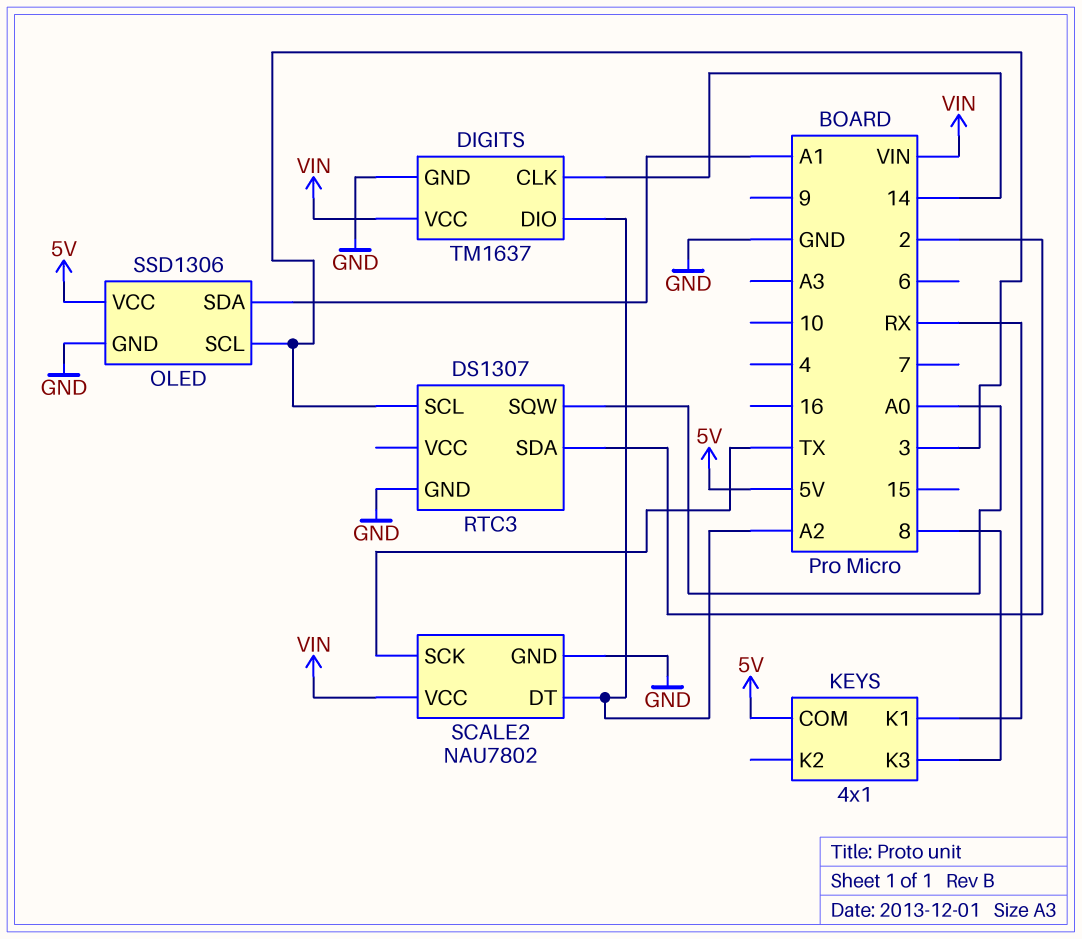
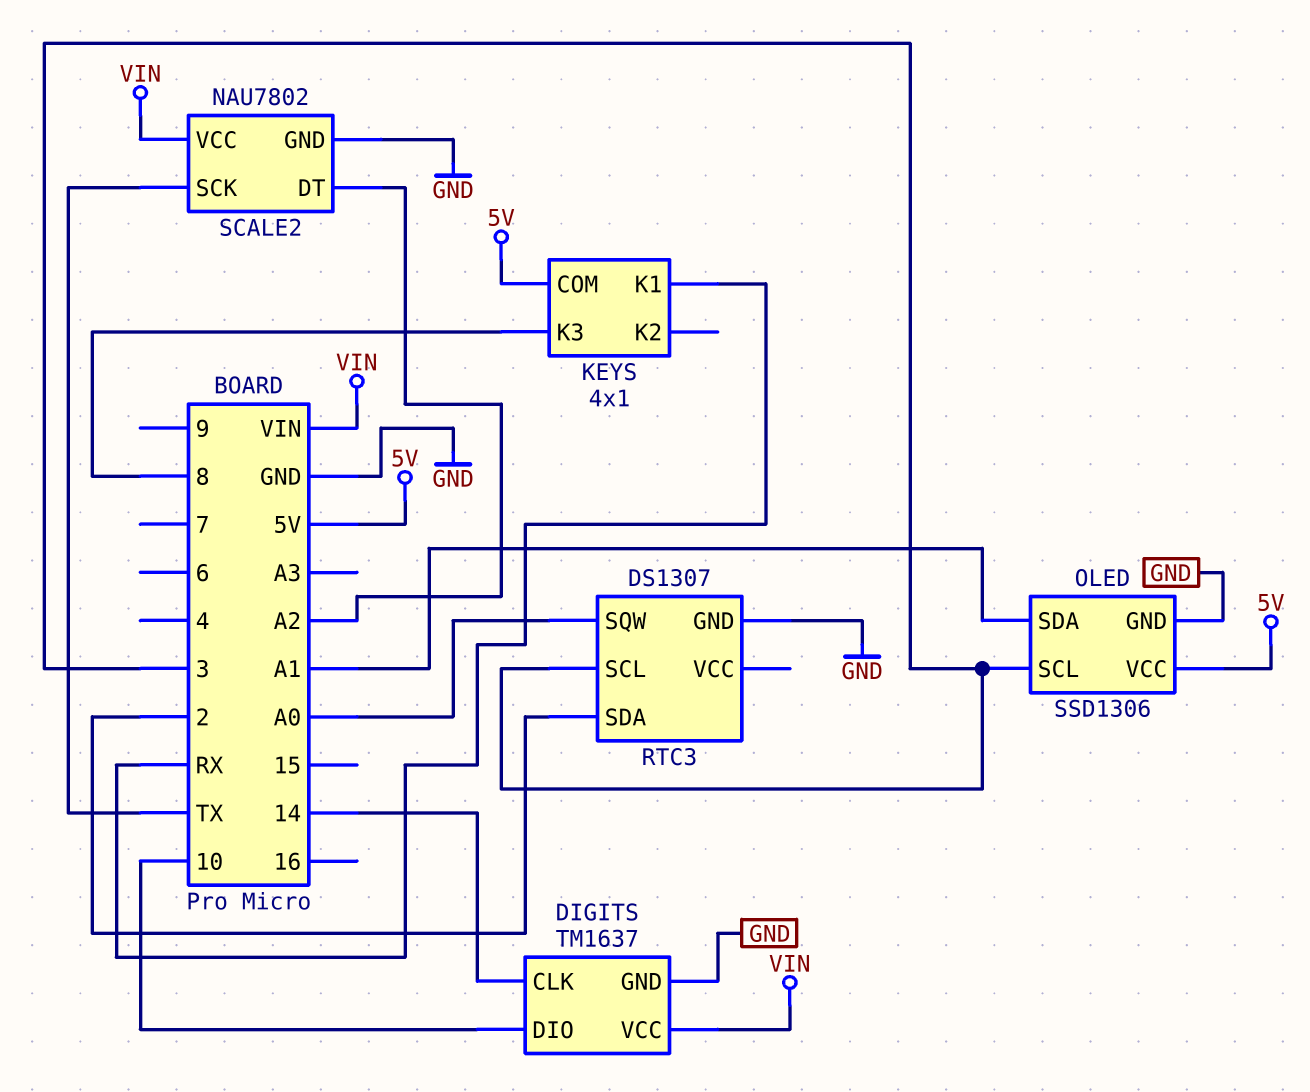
DIGITS pin DIO: A2 -> 10

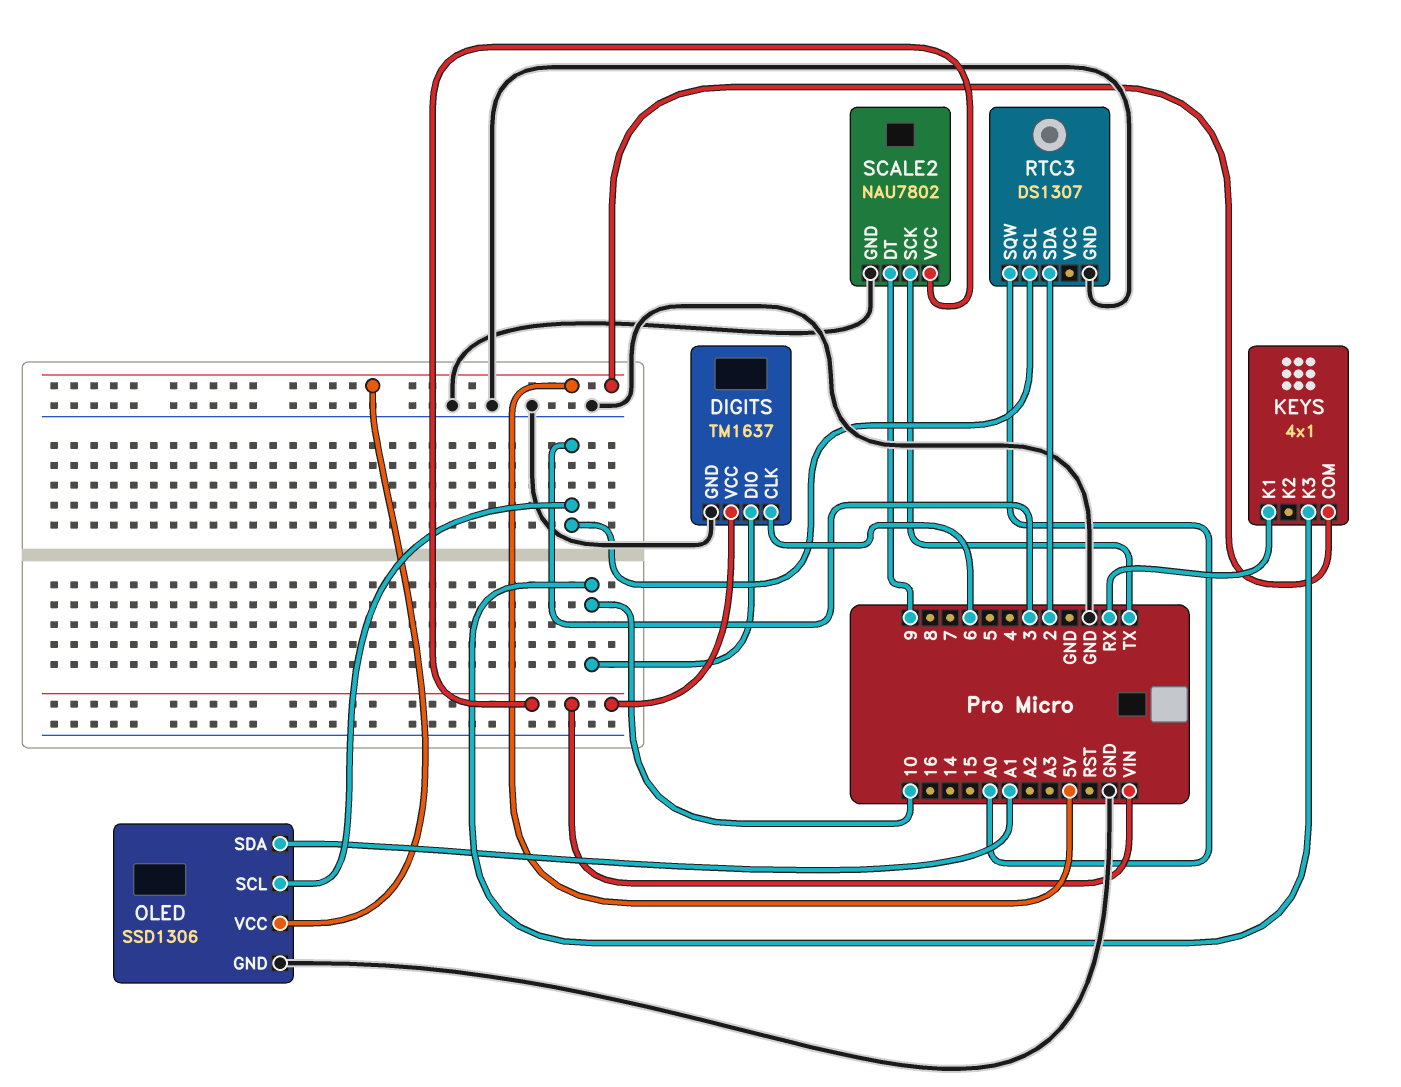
DIGITS pin CLK: 14 -> 6
KEYS pin K3: 8 -> 10
SCALE2 pin DT: A2 -> 9

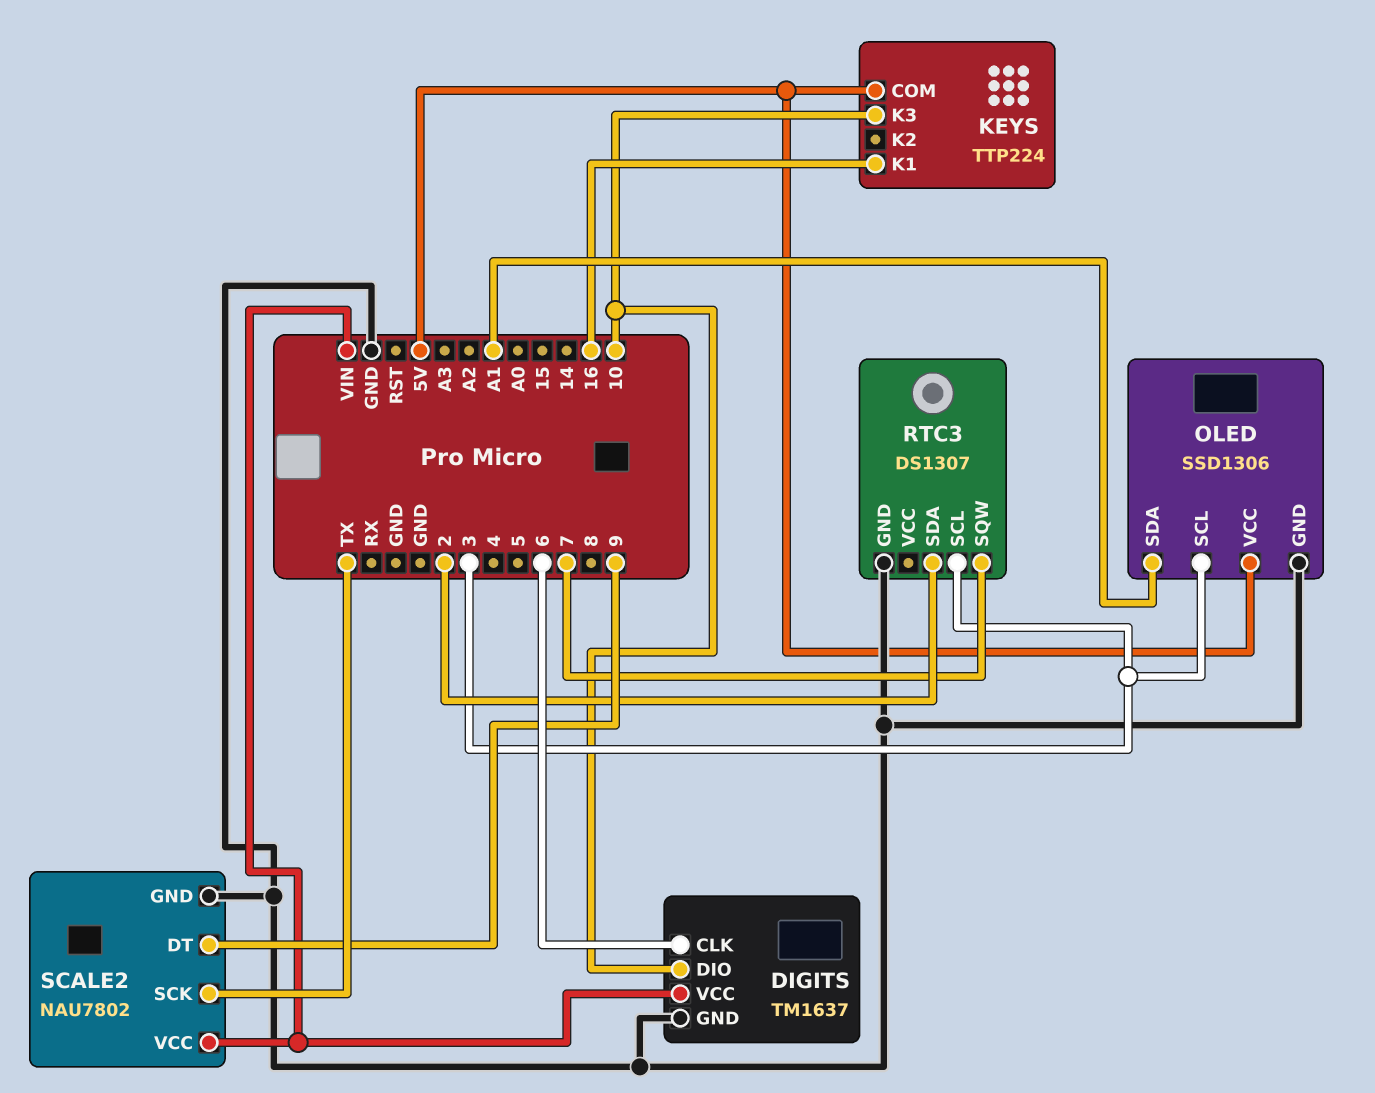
KEYS: 4x1 -> TTP224
KEYS pin K1: RX -> 16
RTC3 pin SQW: A0 -> 7

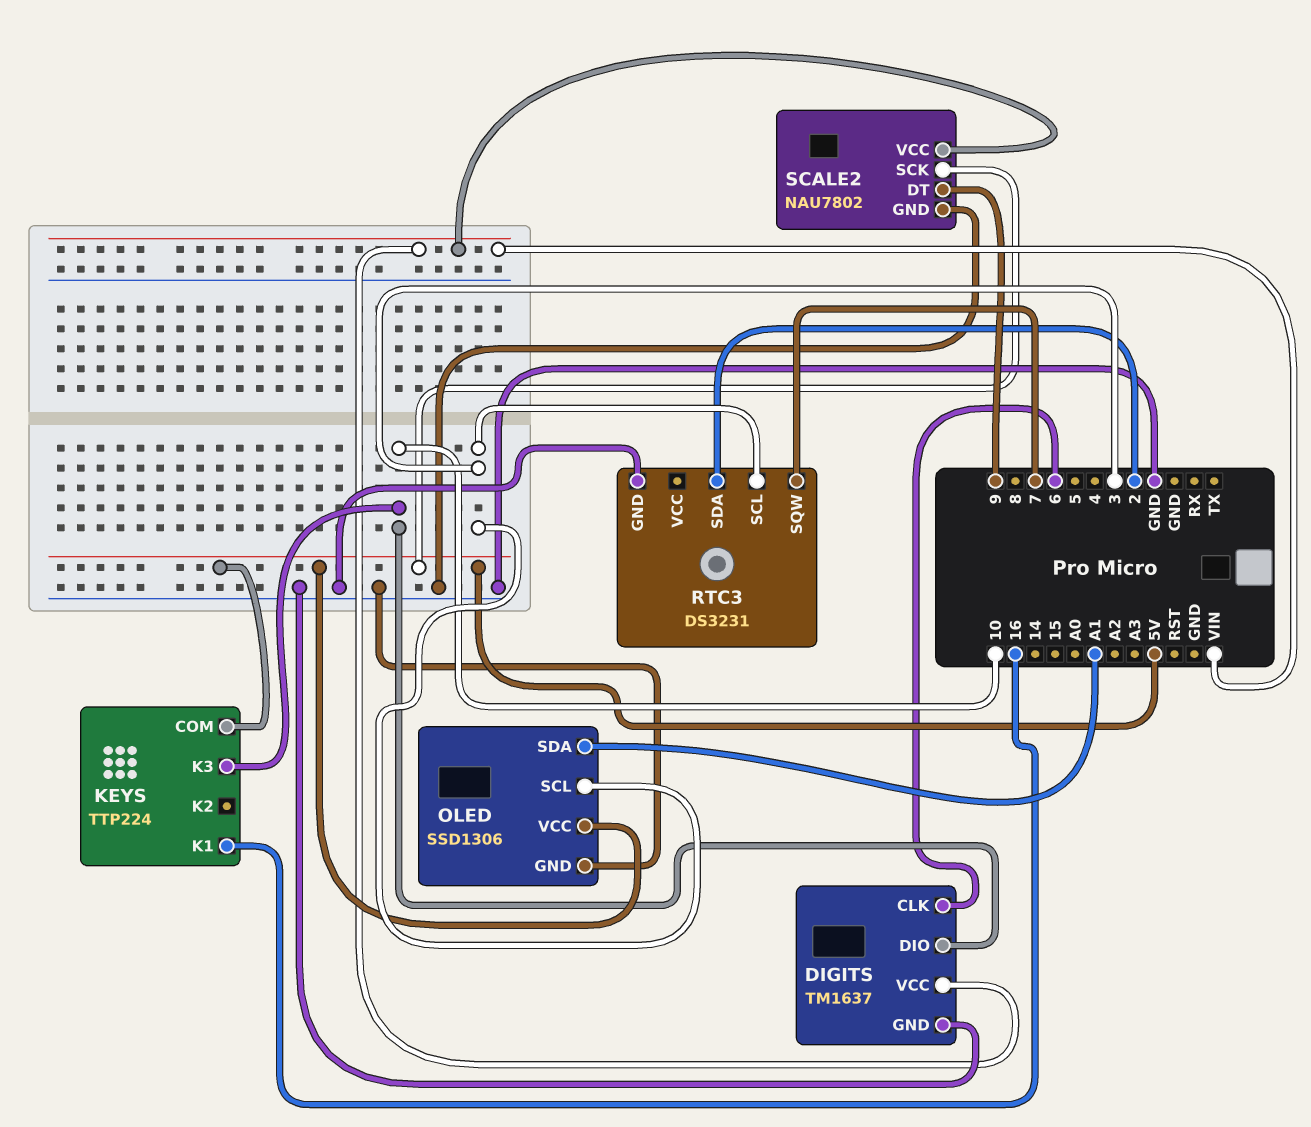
RTC3: DS1307 -> DS3231
SCALE2 pin SCK: TX -> 5V

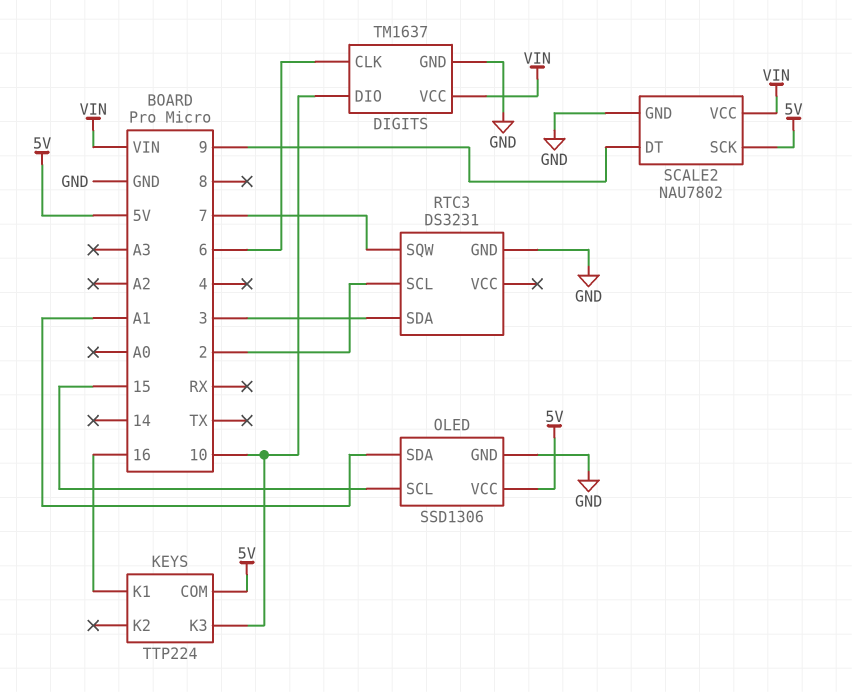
OLED pin SCL: 3 -> 15
RTC3 pin SCL: 3 -> 2
RTC3 pin SDA: 2 -> 3

